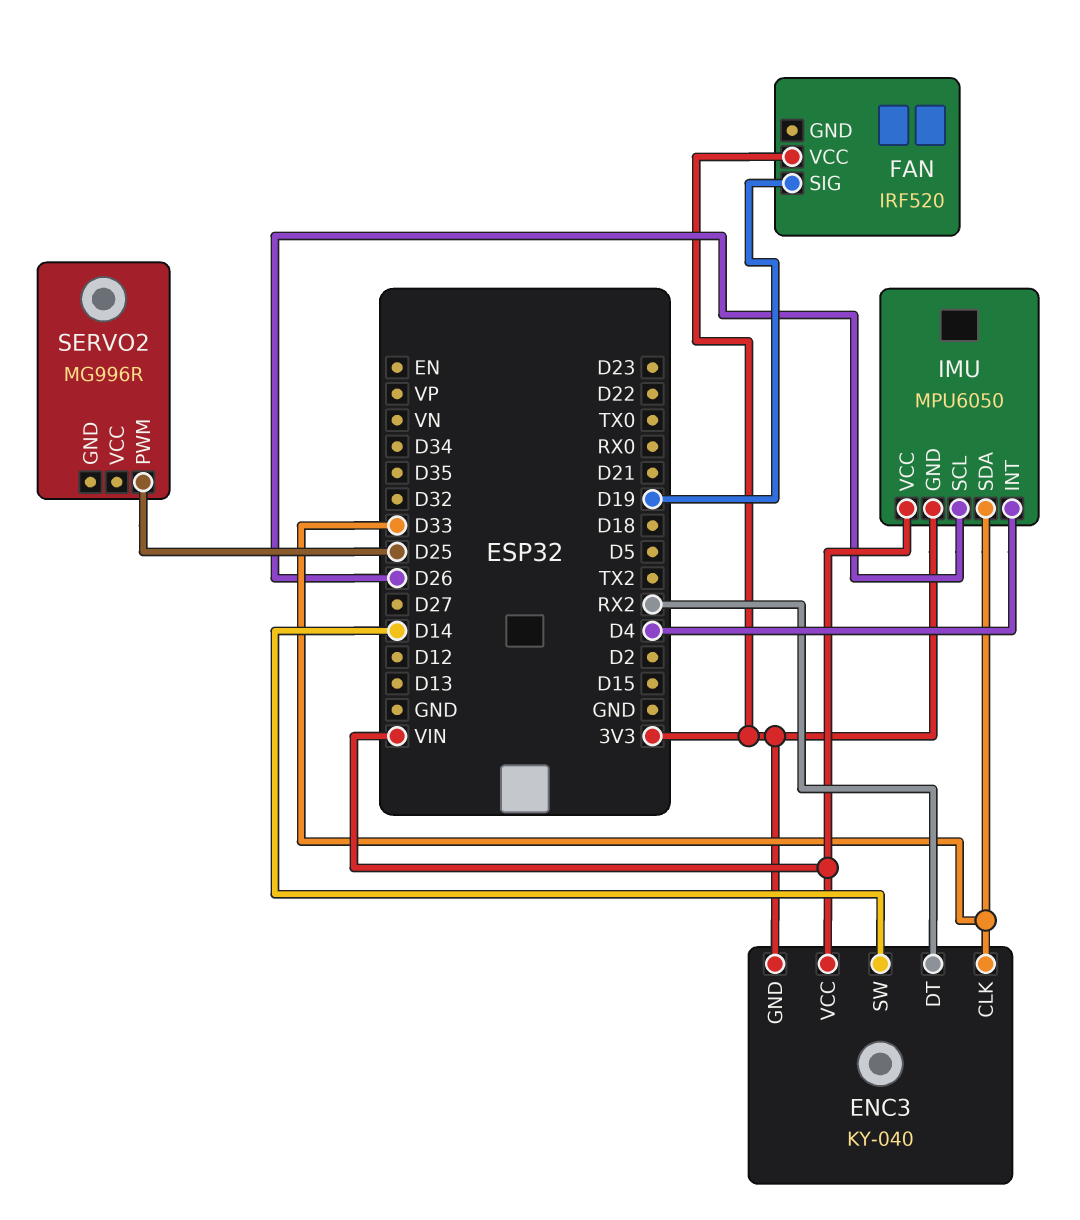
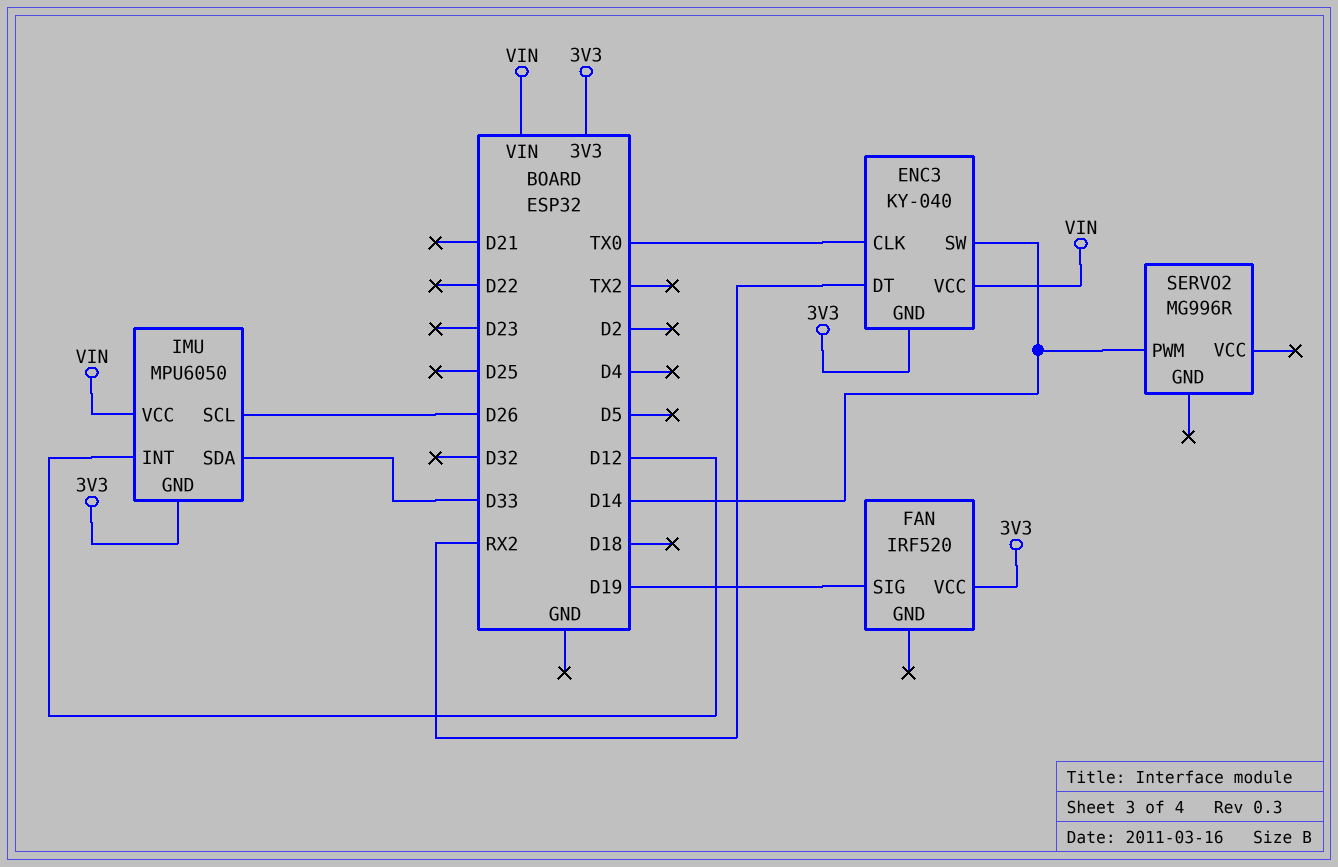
ENC3 pin CLK: D33 -> TX0
IMU pin INT: D4 -> D12
SERVO2 pin PWM: D25 -> D14

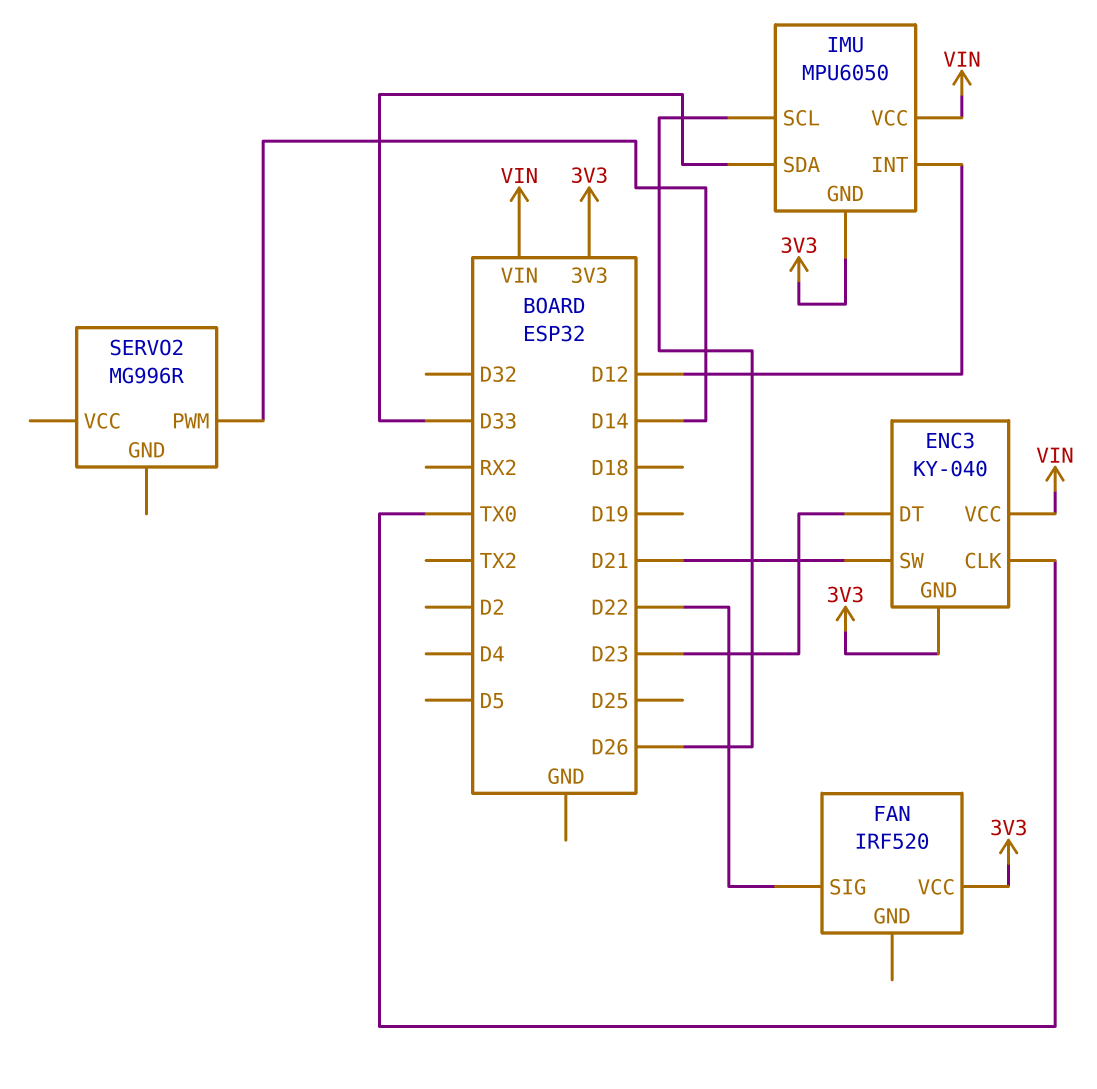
ENC3 pin DT: RX2 -> D23
ENC3 pin SW: D14 -> D21
FAN pin SIG: D19 -> D22

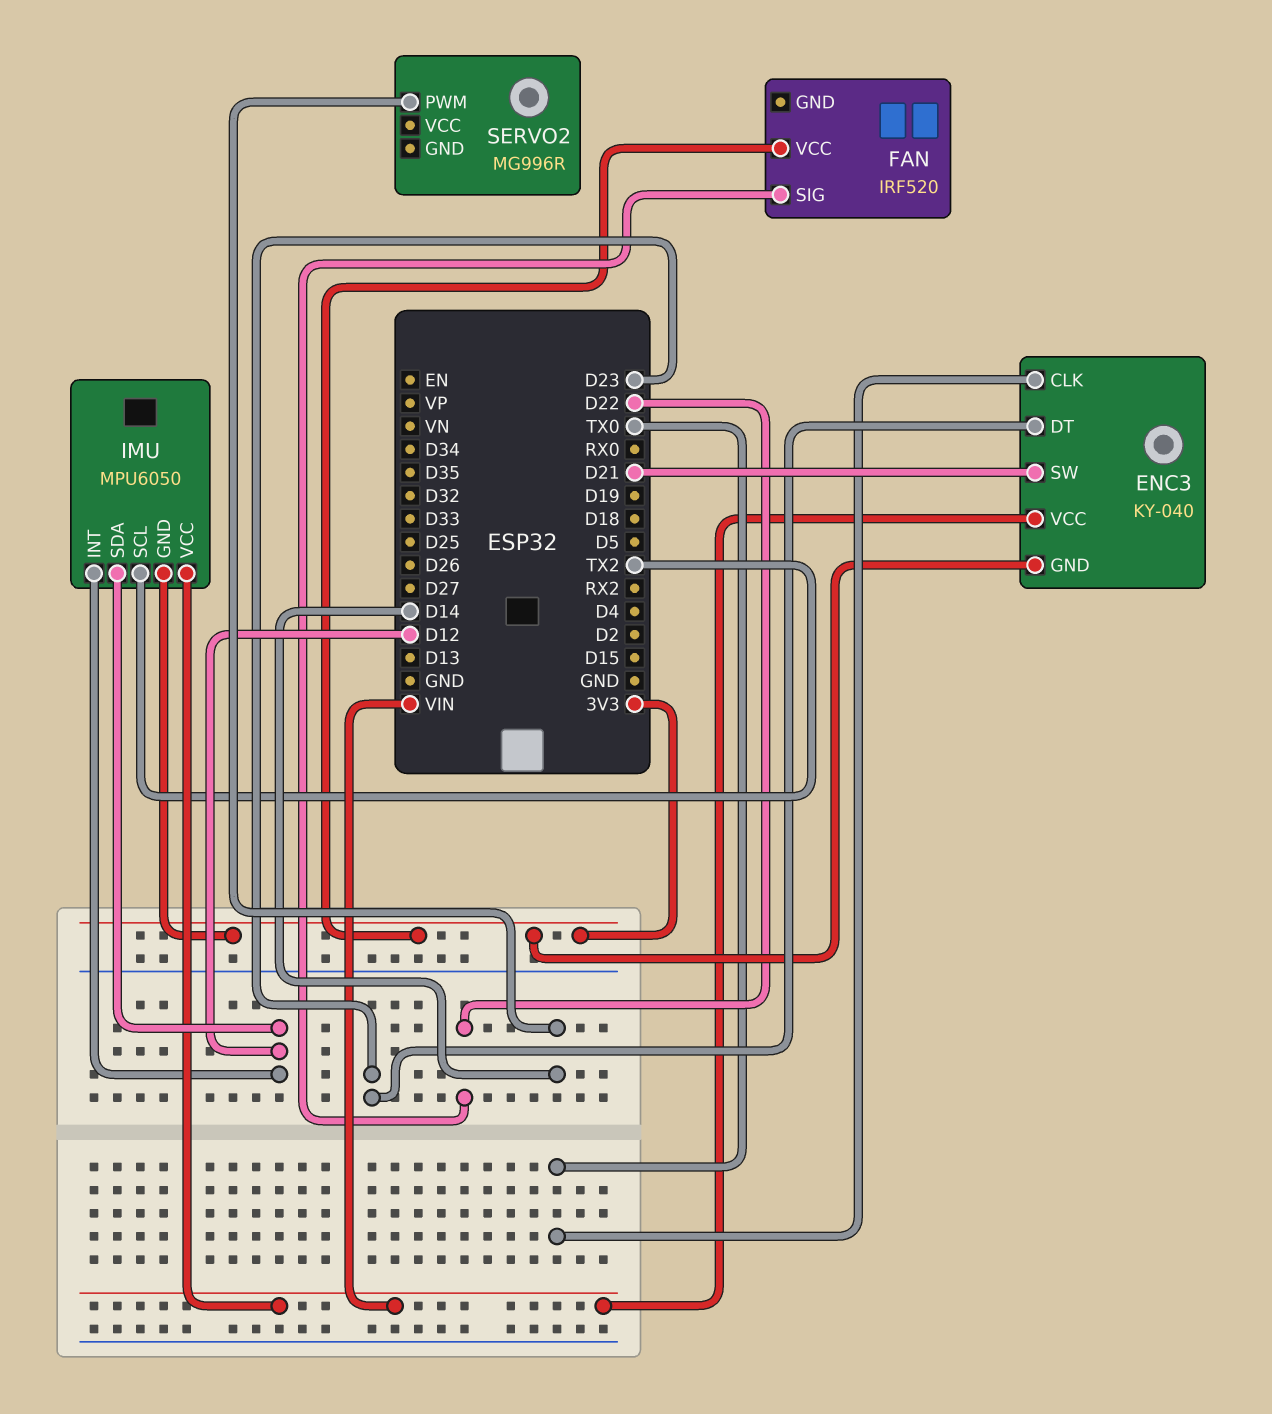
IMU pin SCL: D26 -> TX2
IMU pin SDA: D33 -> D12

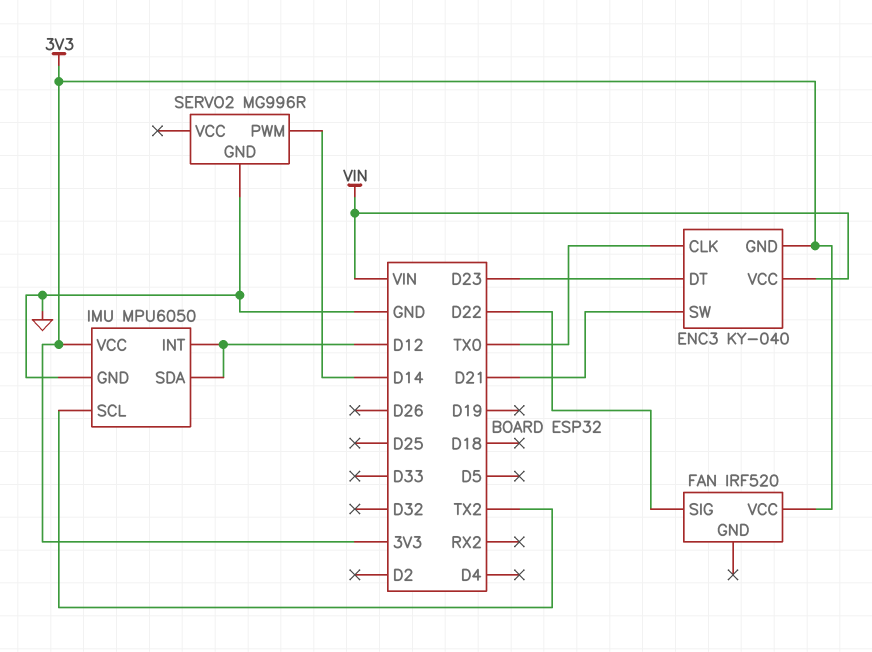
IMU pin GND: 3V3 -> GND
IMU pin VCC: VIN -> 3V3
SERVO2 pin GND: none -> GND

